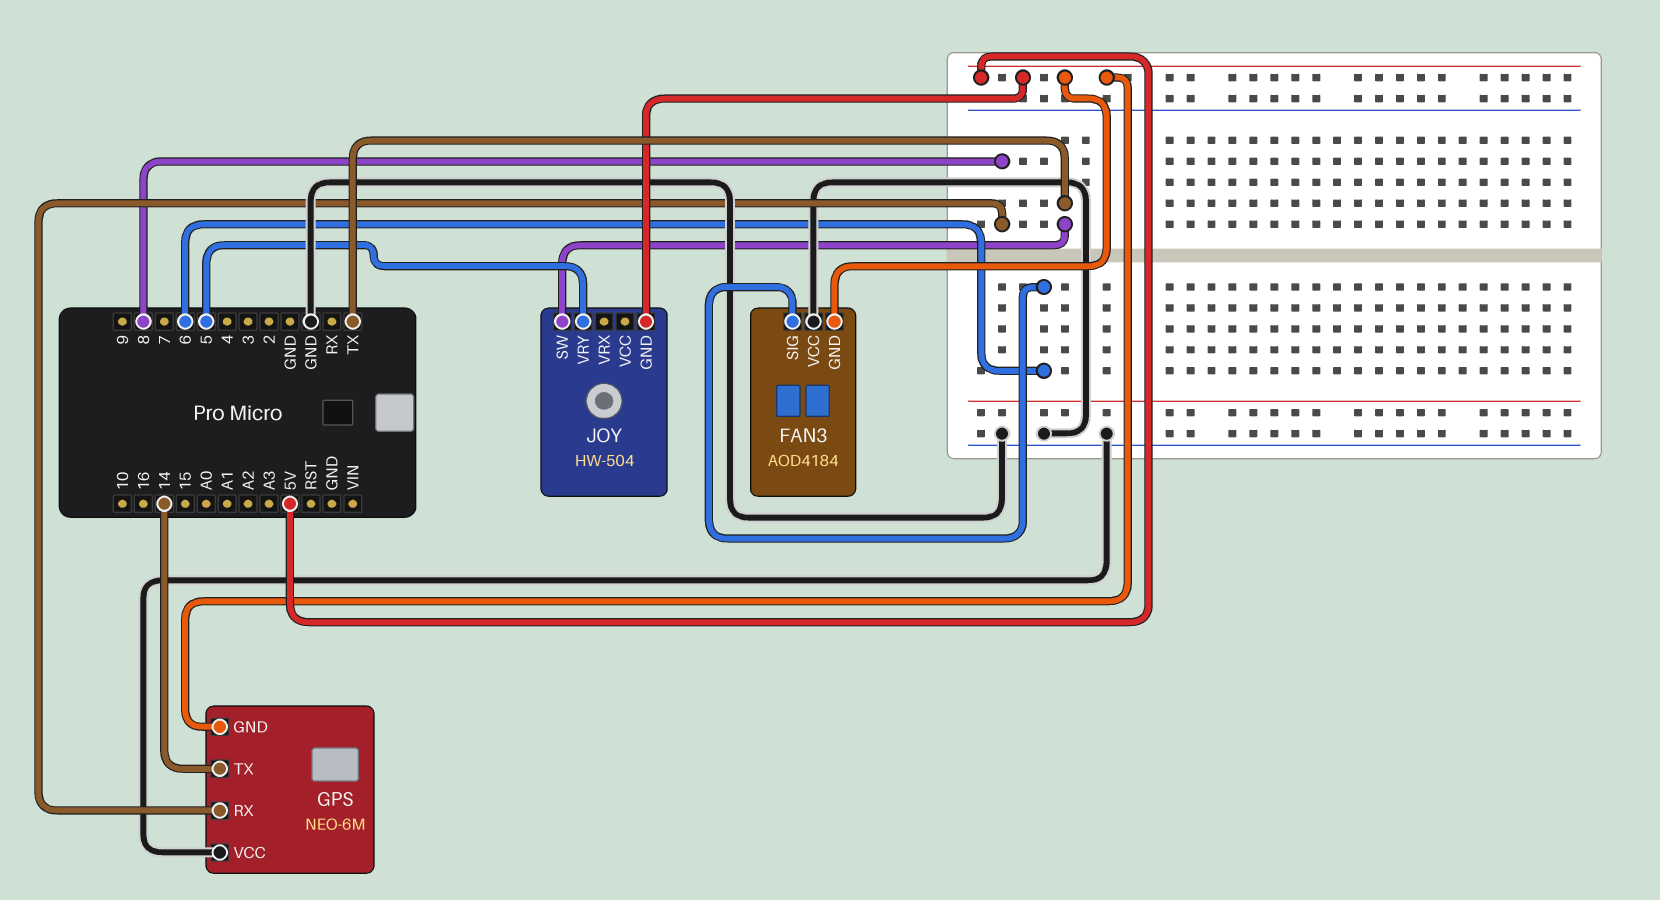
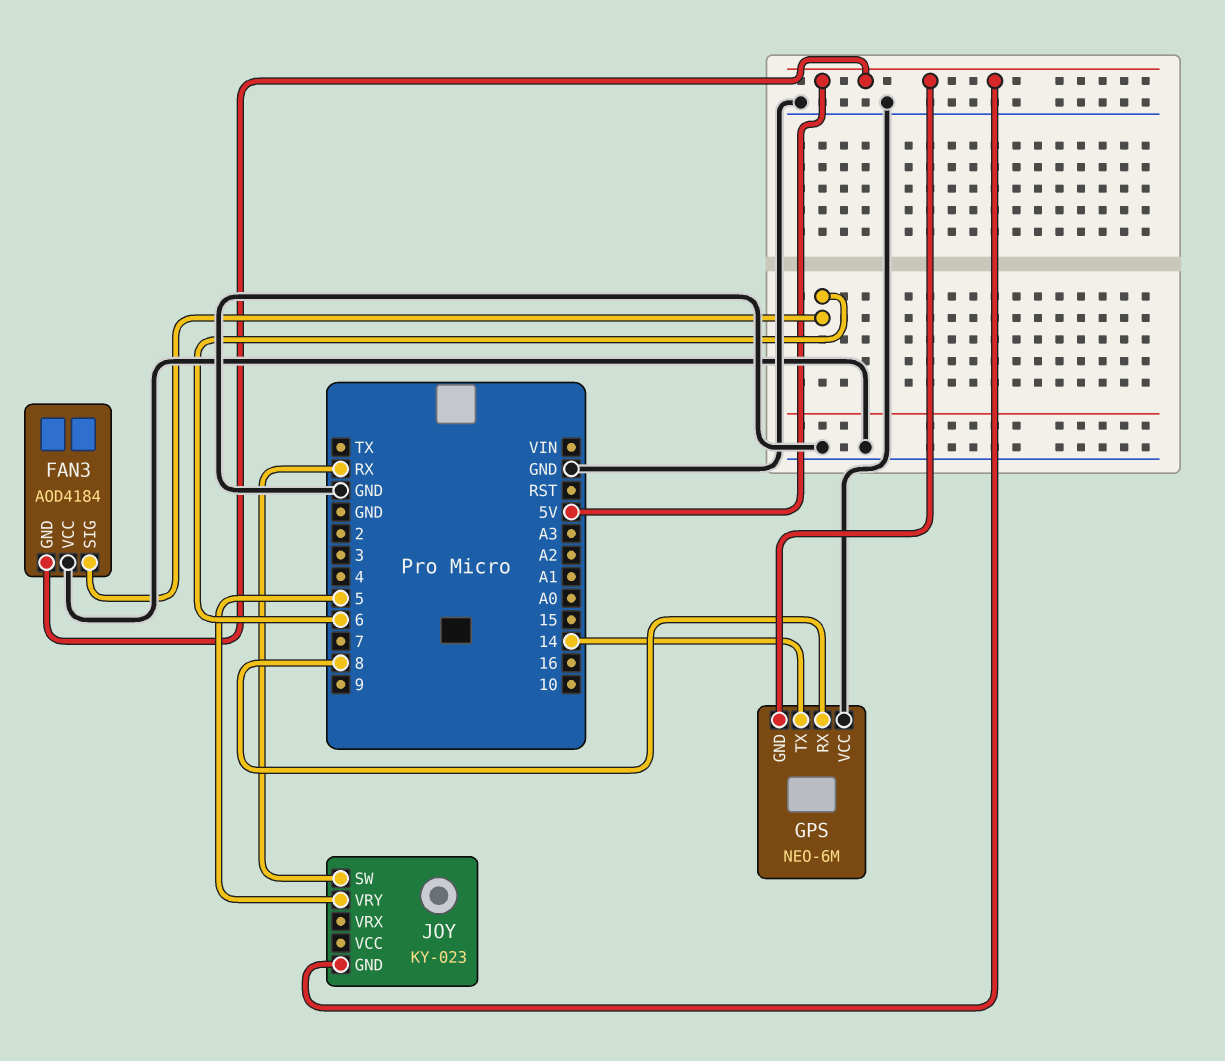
JOY: HW-504 -> KY-023
JOY pin SW: TX -> RX

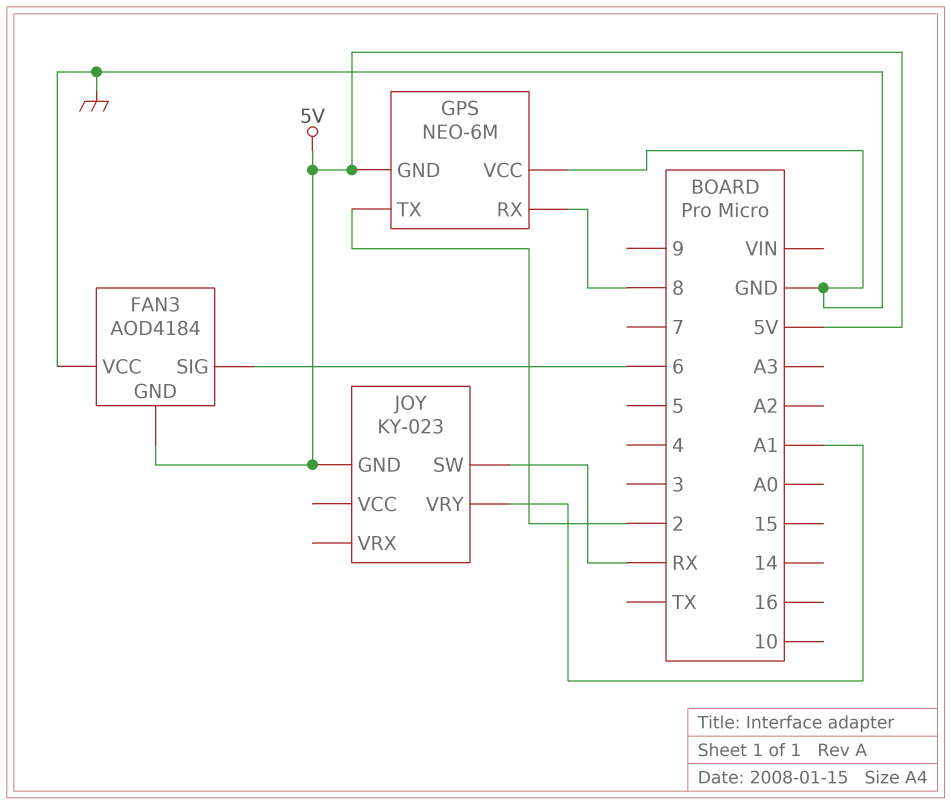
GPS pin TX: 14 -> 2
JOY pin VRY: 5 -> A1

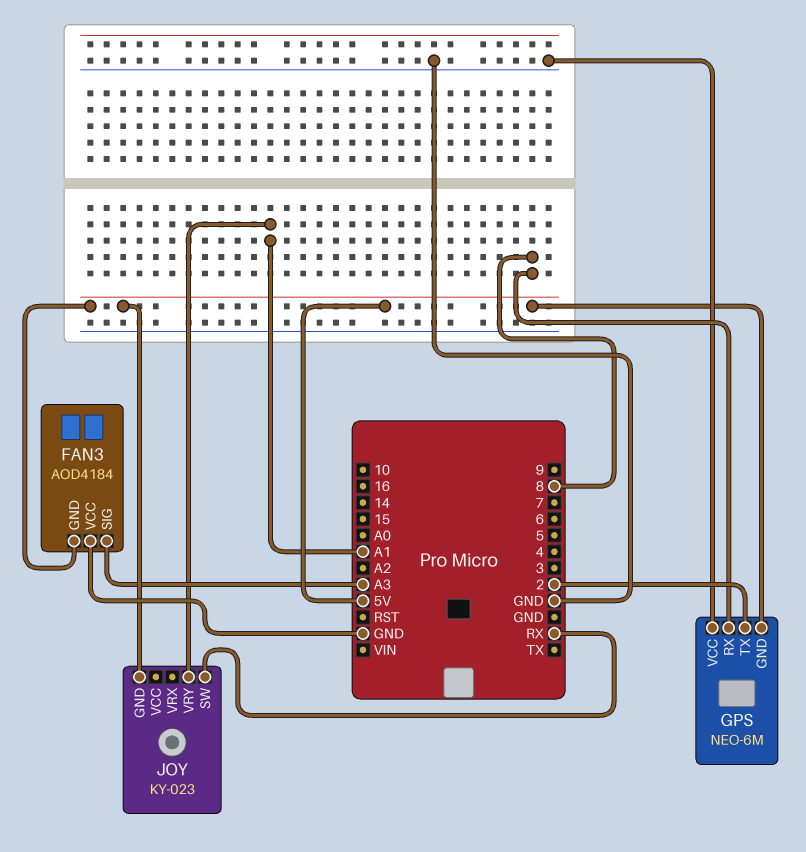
FAN3 pin SIG: 6 -> A3

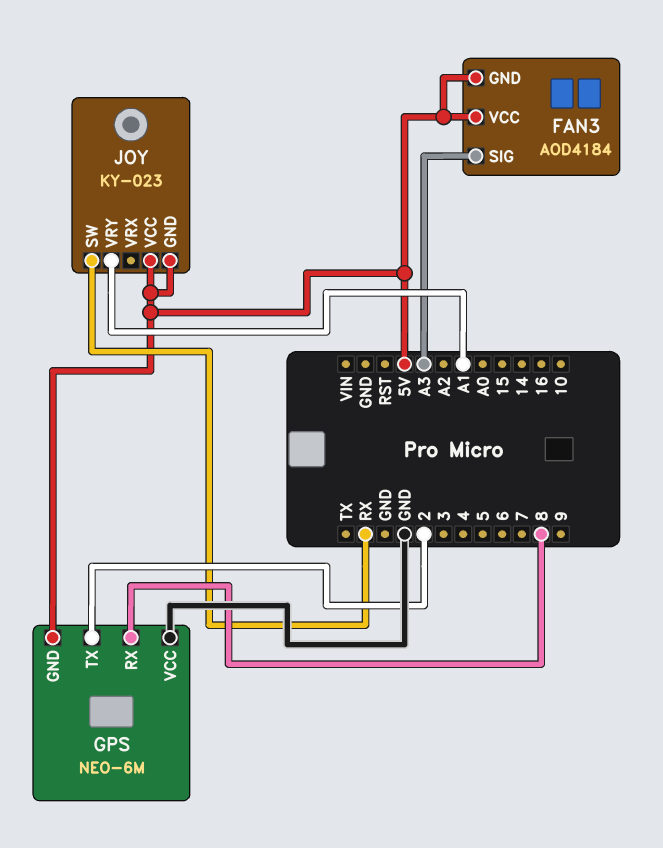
FAN3 pin VCC: GND -> 5V
JOY pin VCC: none -> 5V

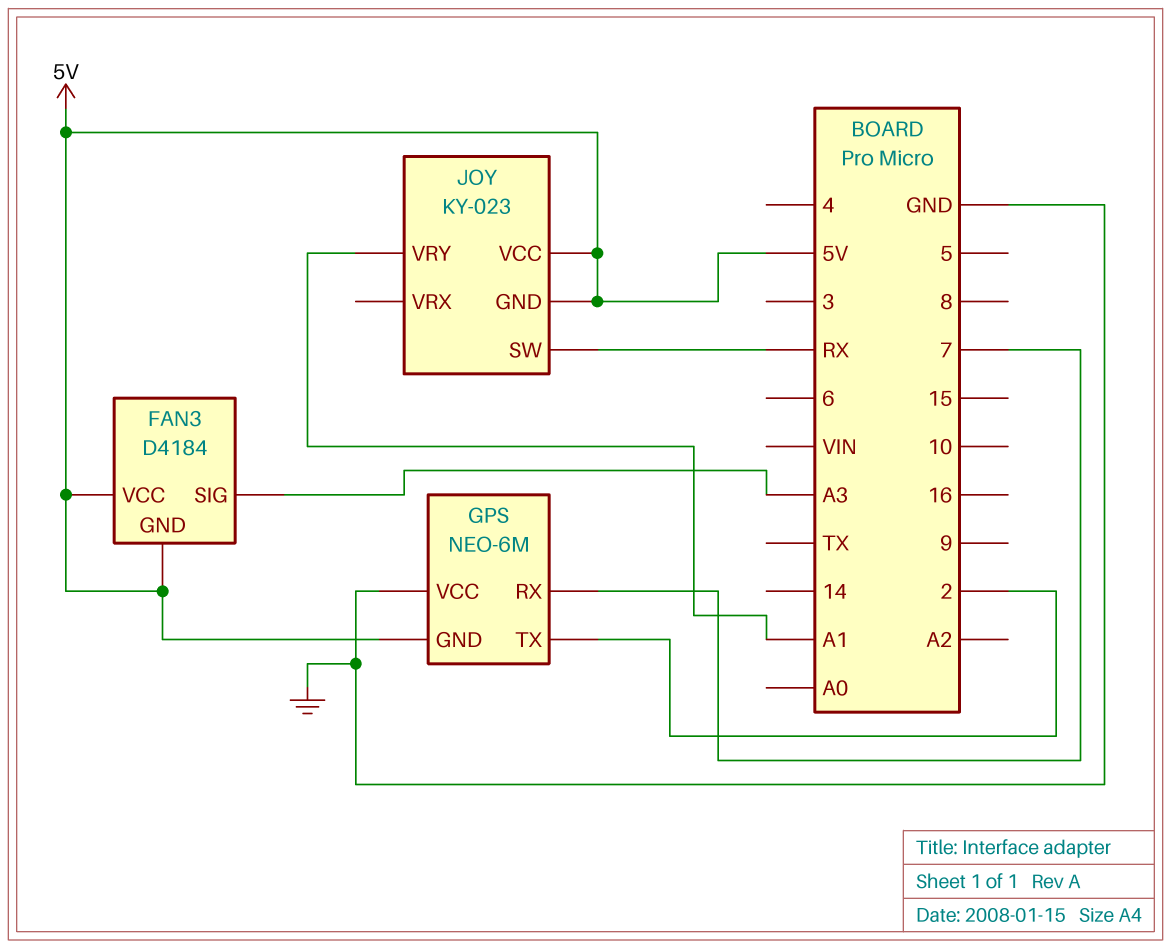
FAN3: AOD4184 -> D4184
GPS pin RX: 8 -> 7

